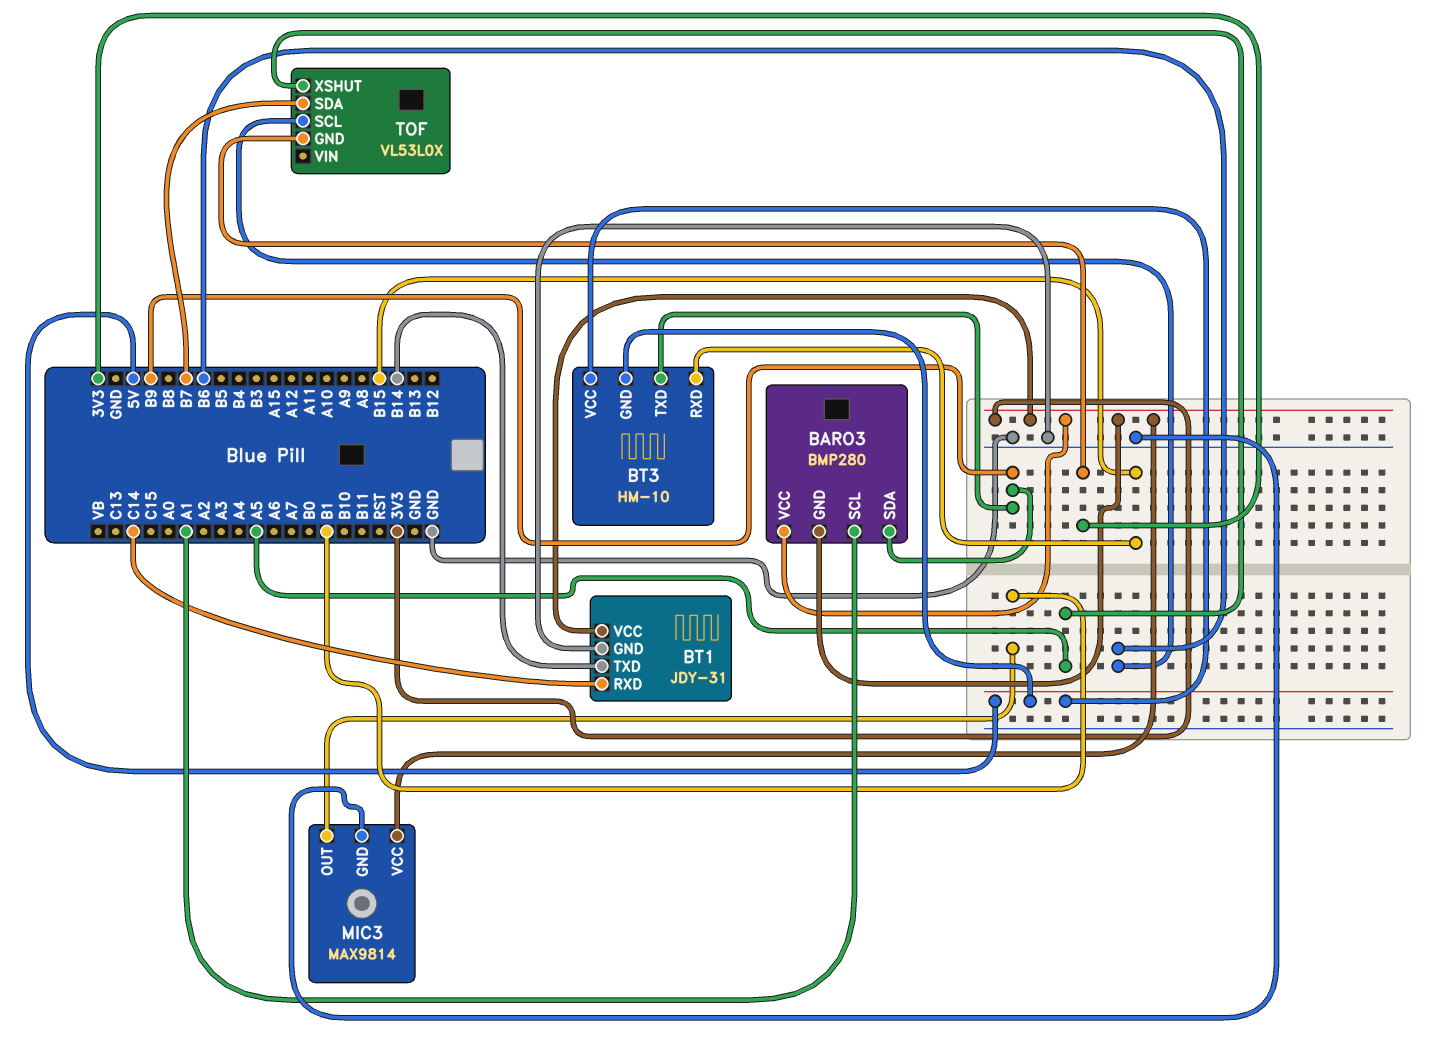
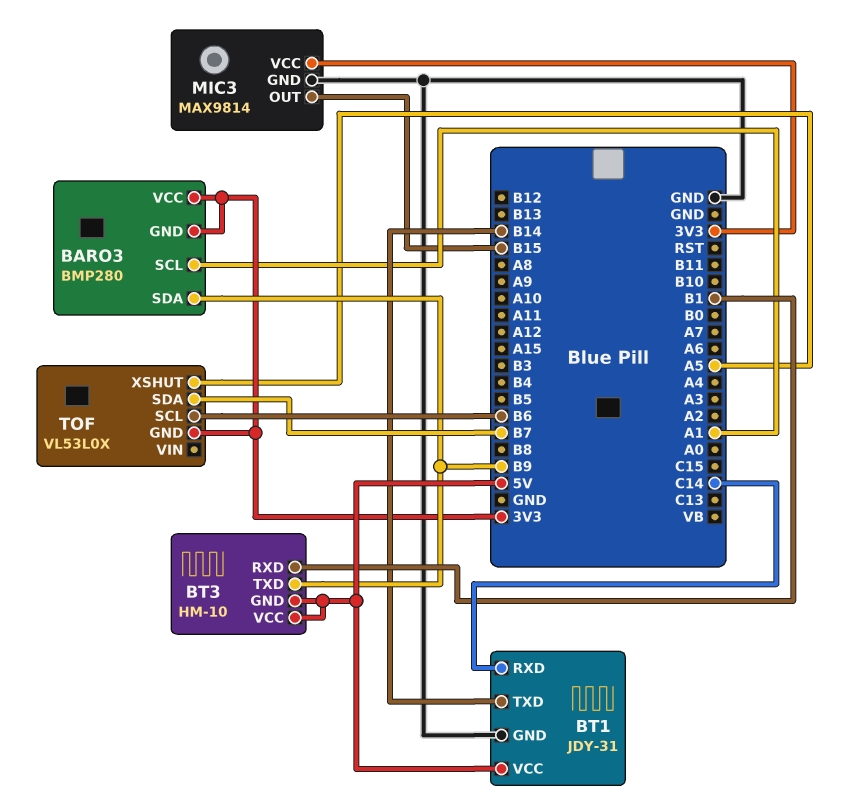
BT1 pin VCC: 3V3 -> 5V
BT3 pin RXD: B15 -> B1
MIC3 pin OUT: B1 -> B15

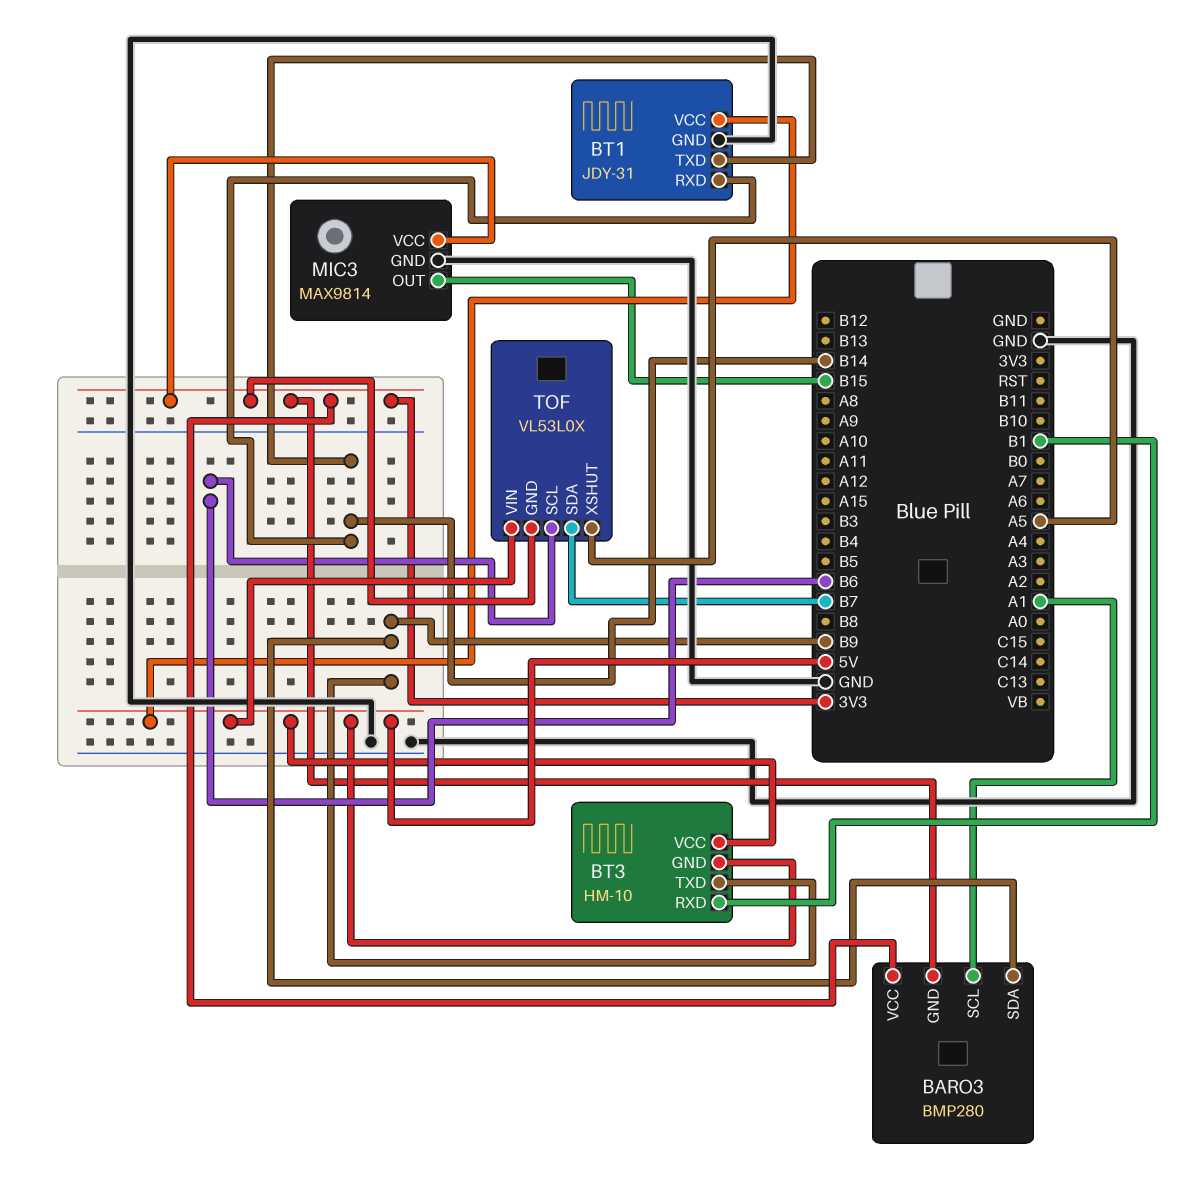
BT1 pin RXD: C14 -> B14
TOF pin VIN: none -> 5V

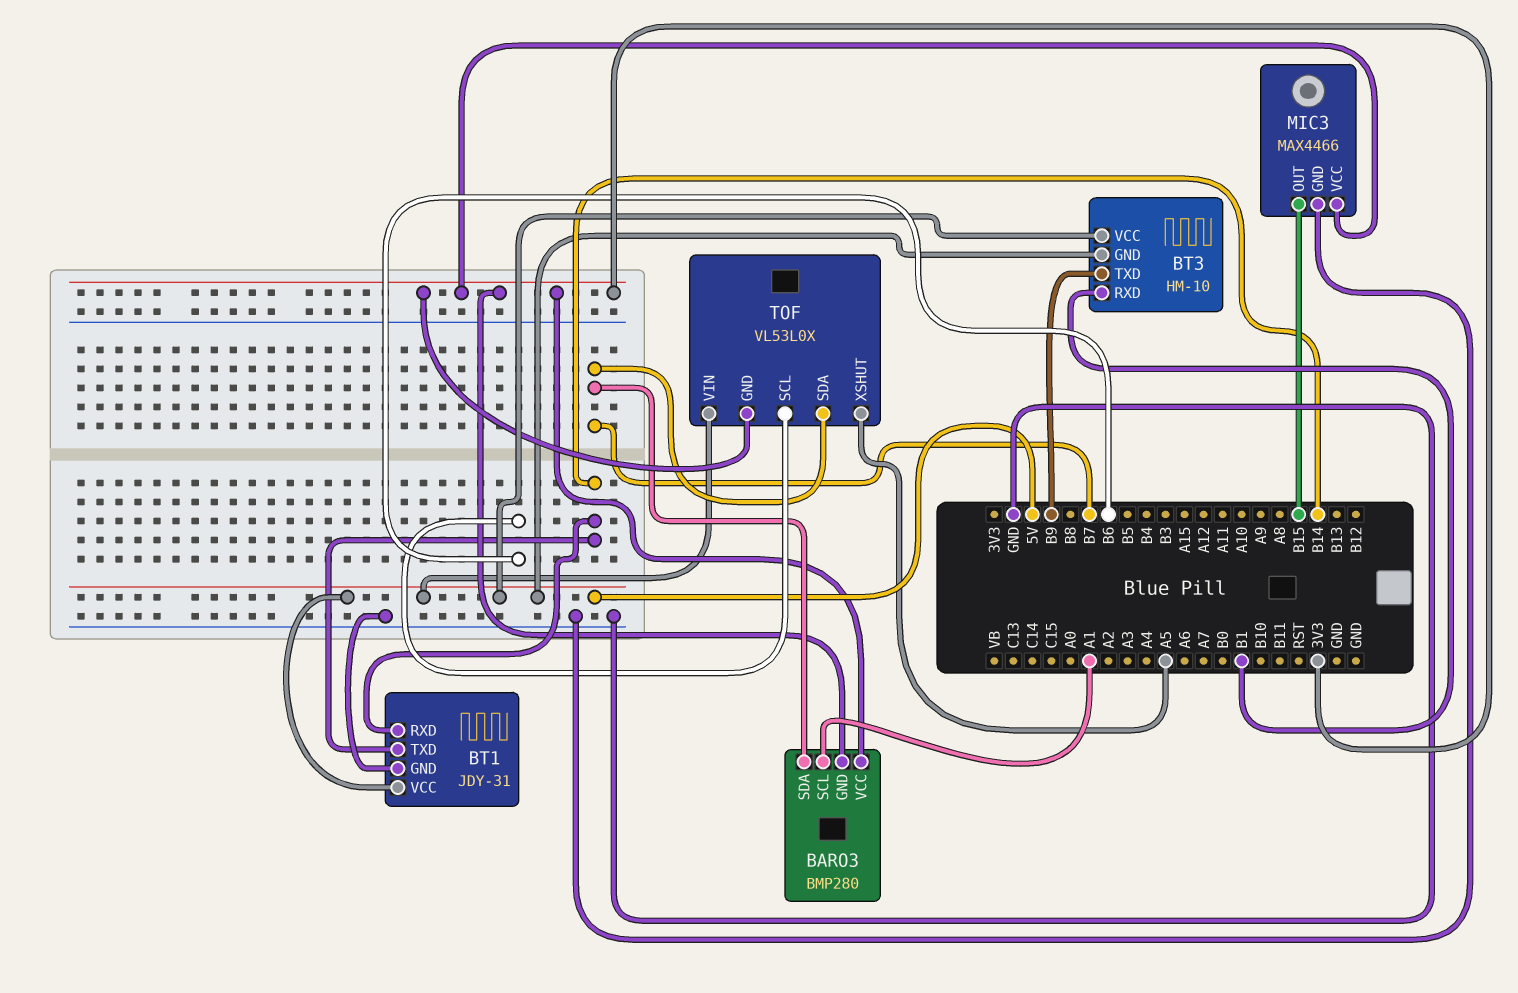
BARO3 pin SDA: B9 -> B7
MIC3: MAX9814 -> MAX4466

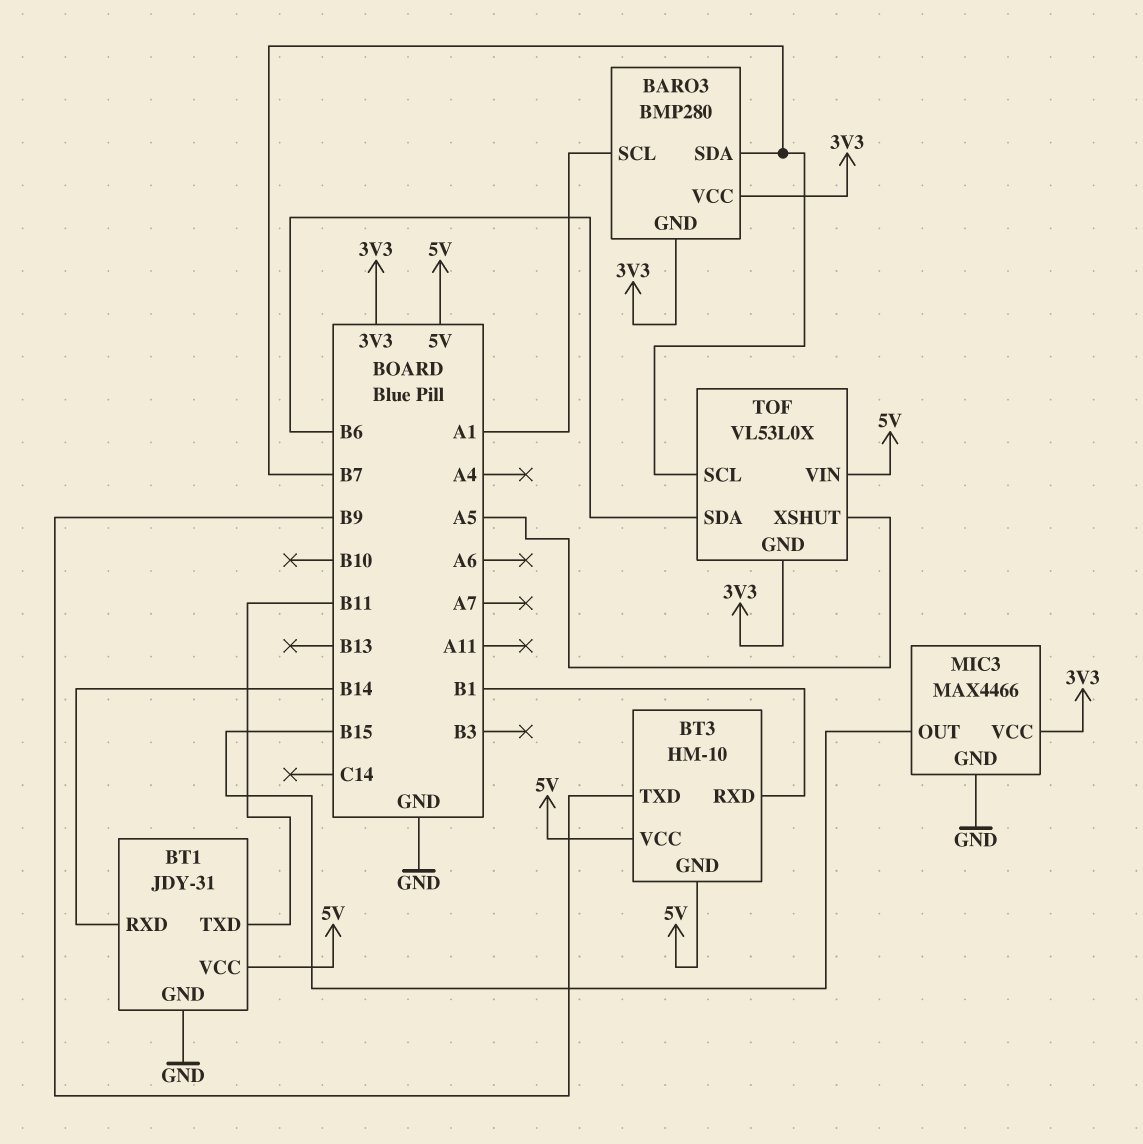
BT1 pin TXD: B14 -> B11
TOF pin SCL: B6 -> B7
TOF pin SDA: B7 -> B6

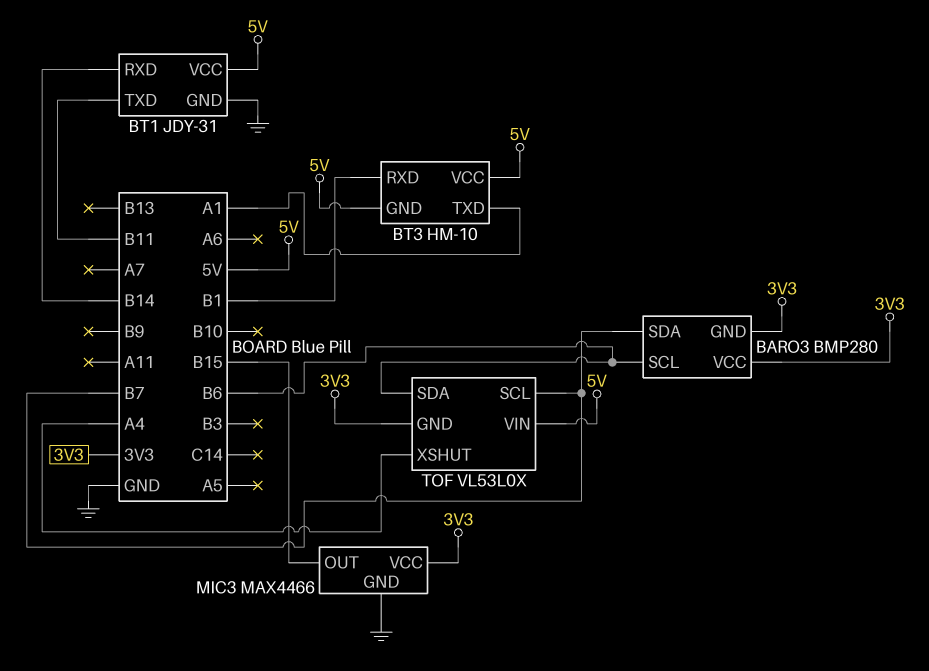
BARO3 pin SCL: A1 -> B6
BT3 pin TXD: B9 -> A1
TOF pin XSHUT: A5 -> A4

